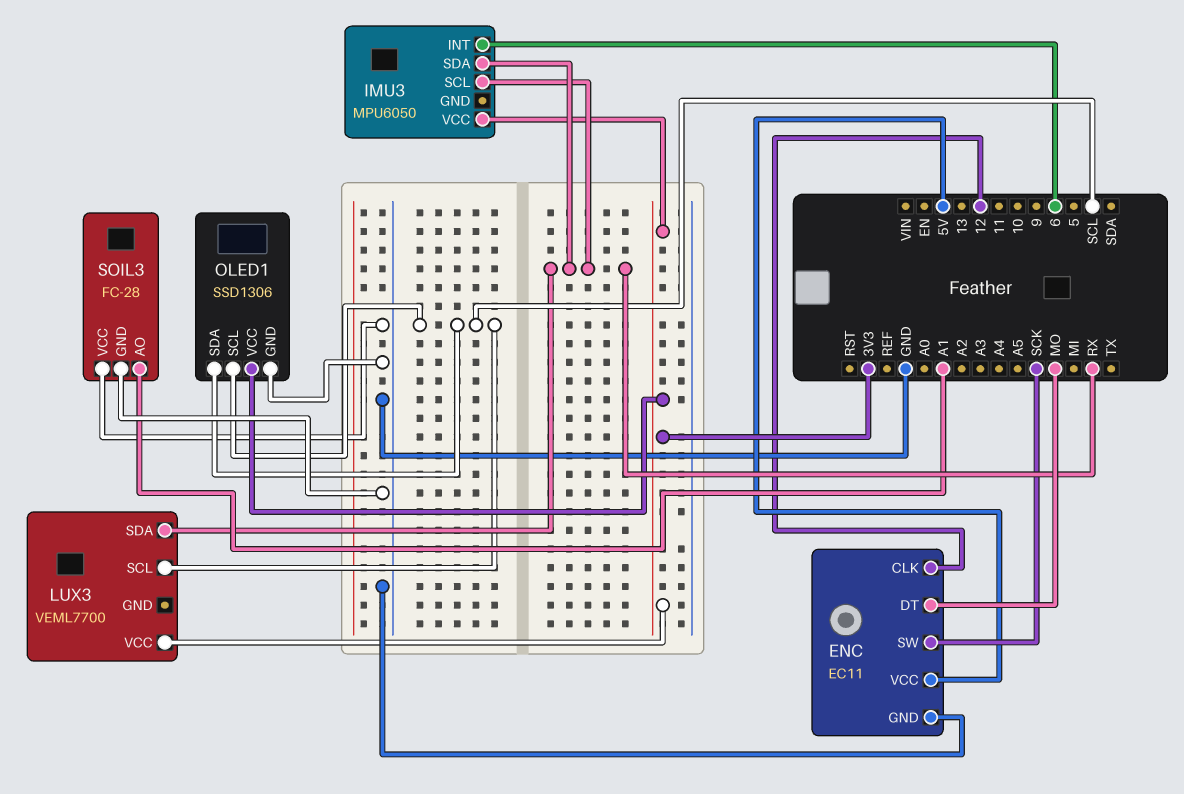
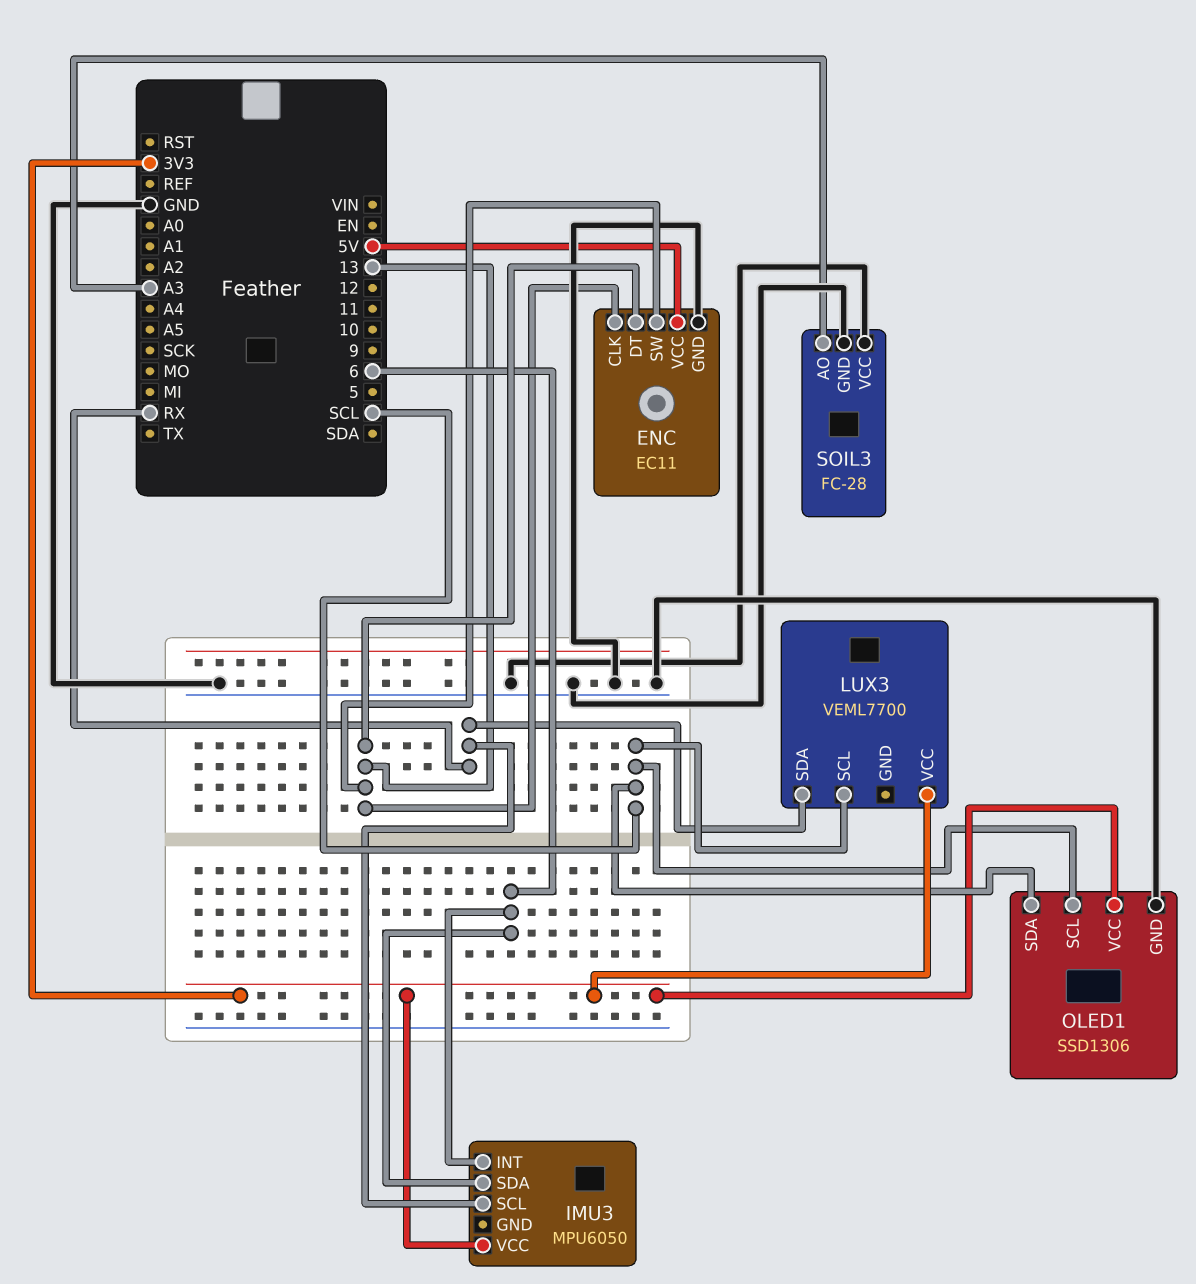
ENC pin CLK: 12 -> 13
ENC pin DT: MO -> 13
ENC pin SW: SCK -> 13
IMU3 pin SDA: RX -> 6
SOIL3 pin AO: A1 -> A3

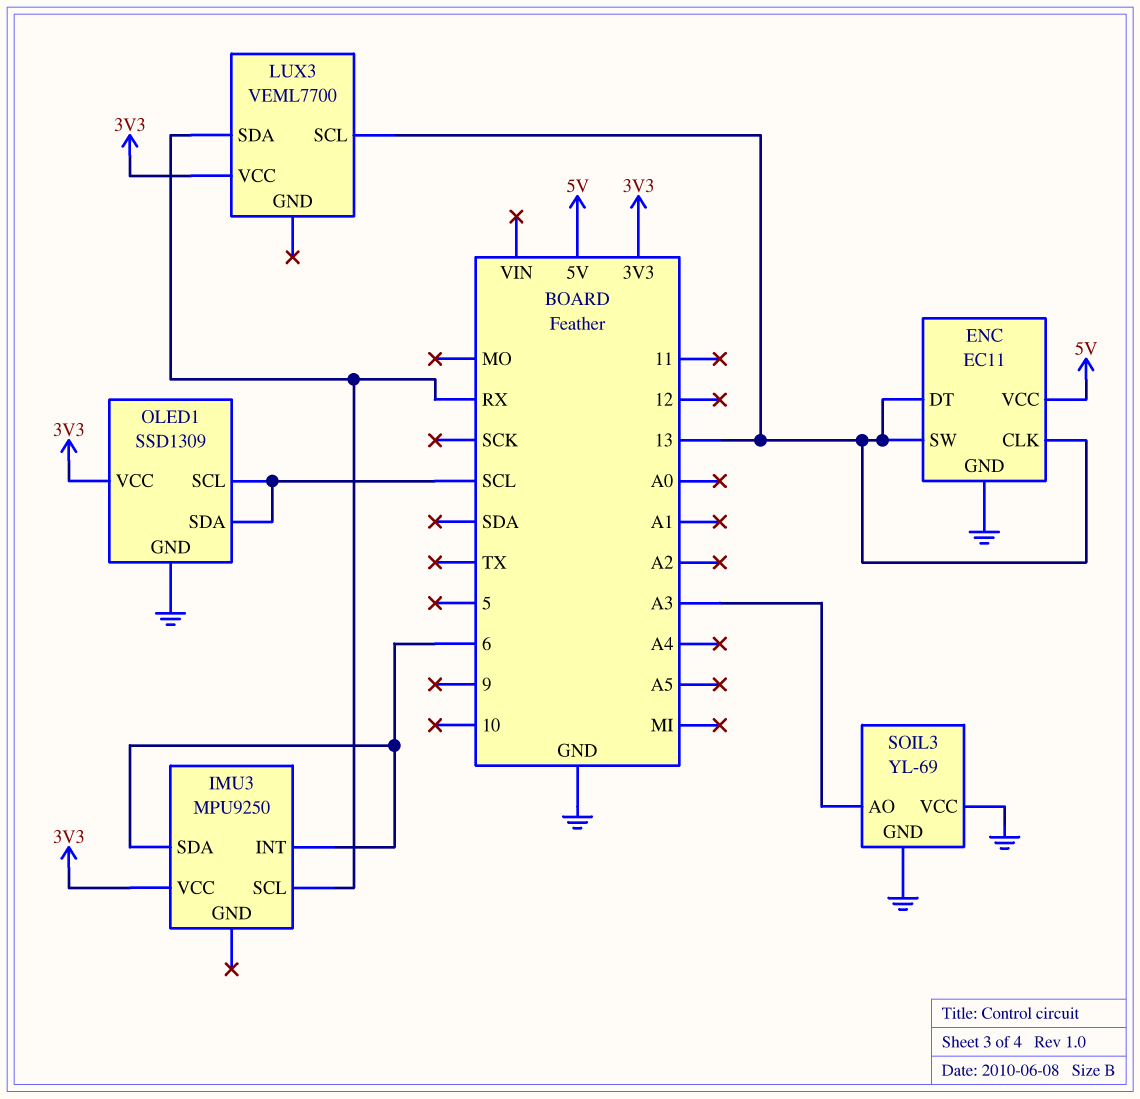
IMU3: MPU6050 -> MPU9250
LUX3 pin SCL: SCL -> 13
OLED1: SSD1306 -> SSD1309
SOIL3: FC-28 -> YL-69

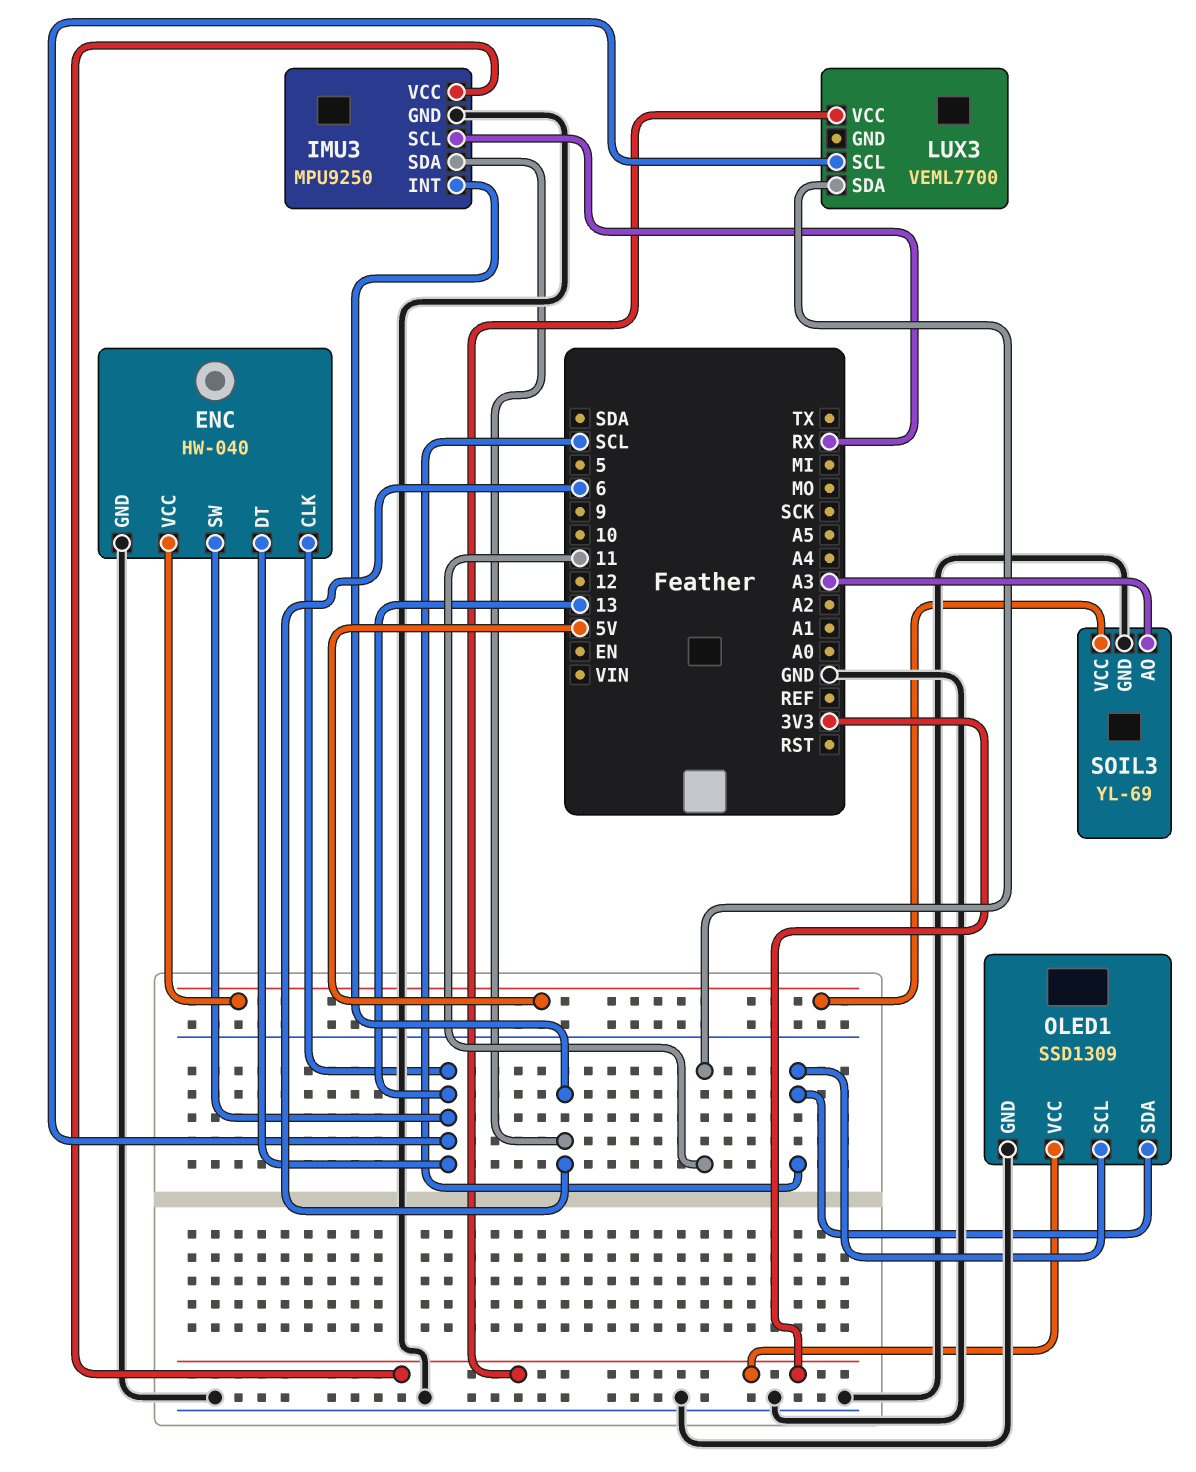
ENC: EC11 -> HW-040
IMU3 pin GND: none -> GND
LUX3 pin SDA: RX -> 11
SOIL3 pin VCC: GND -> 5V

